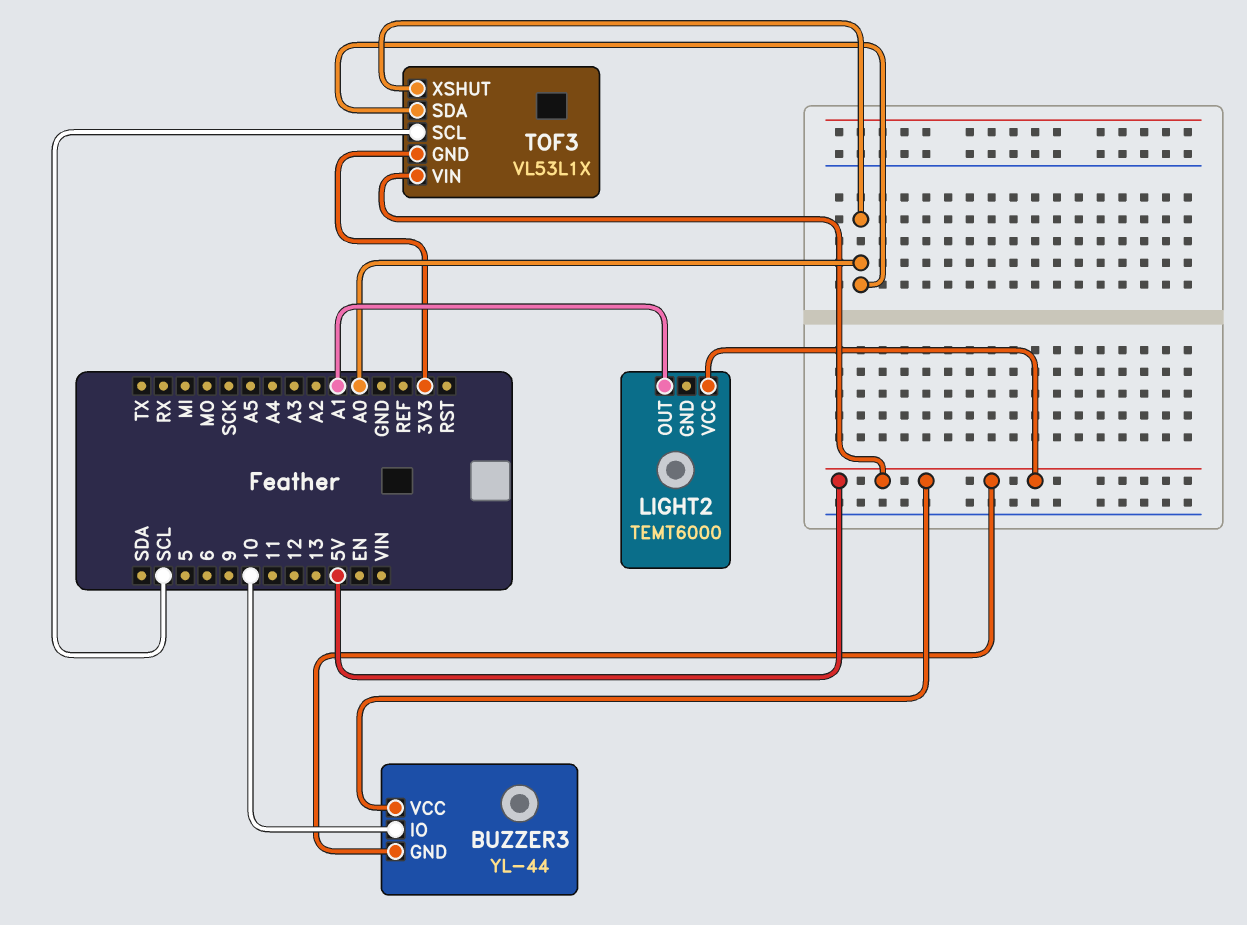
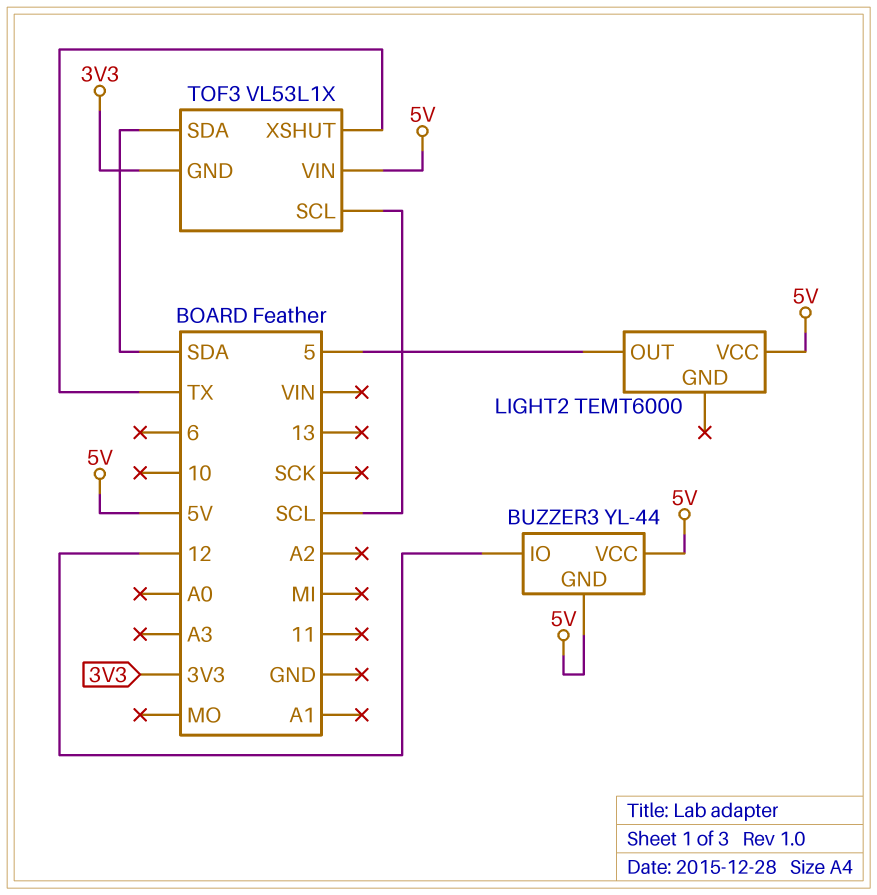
BUZZER3 pin IO: 10 -> 12
LIGHT2 pin OUT: A1 -> 5
TOF3 pin SDA: A0 -> SDA
TOF3 pin XSHUT: A0 -> TX

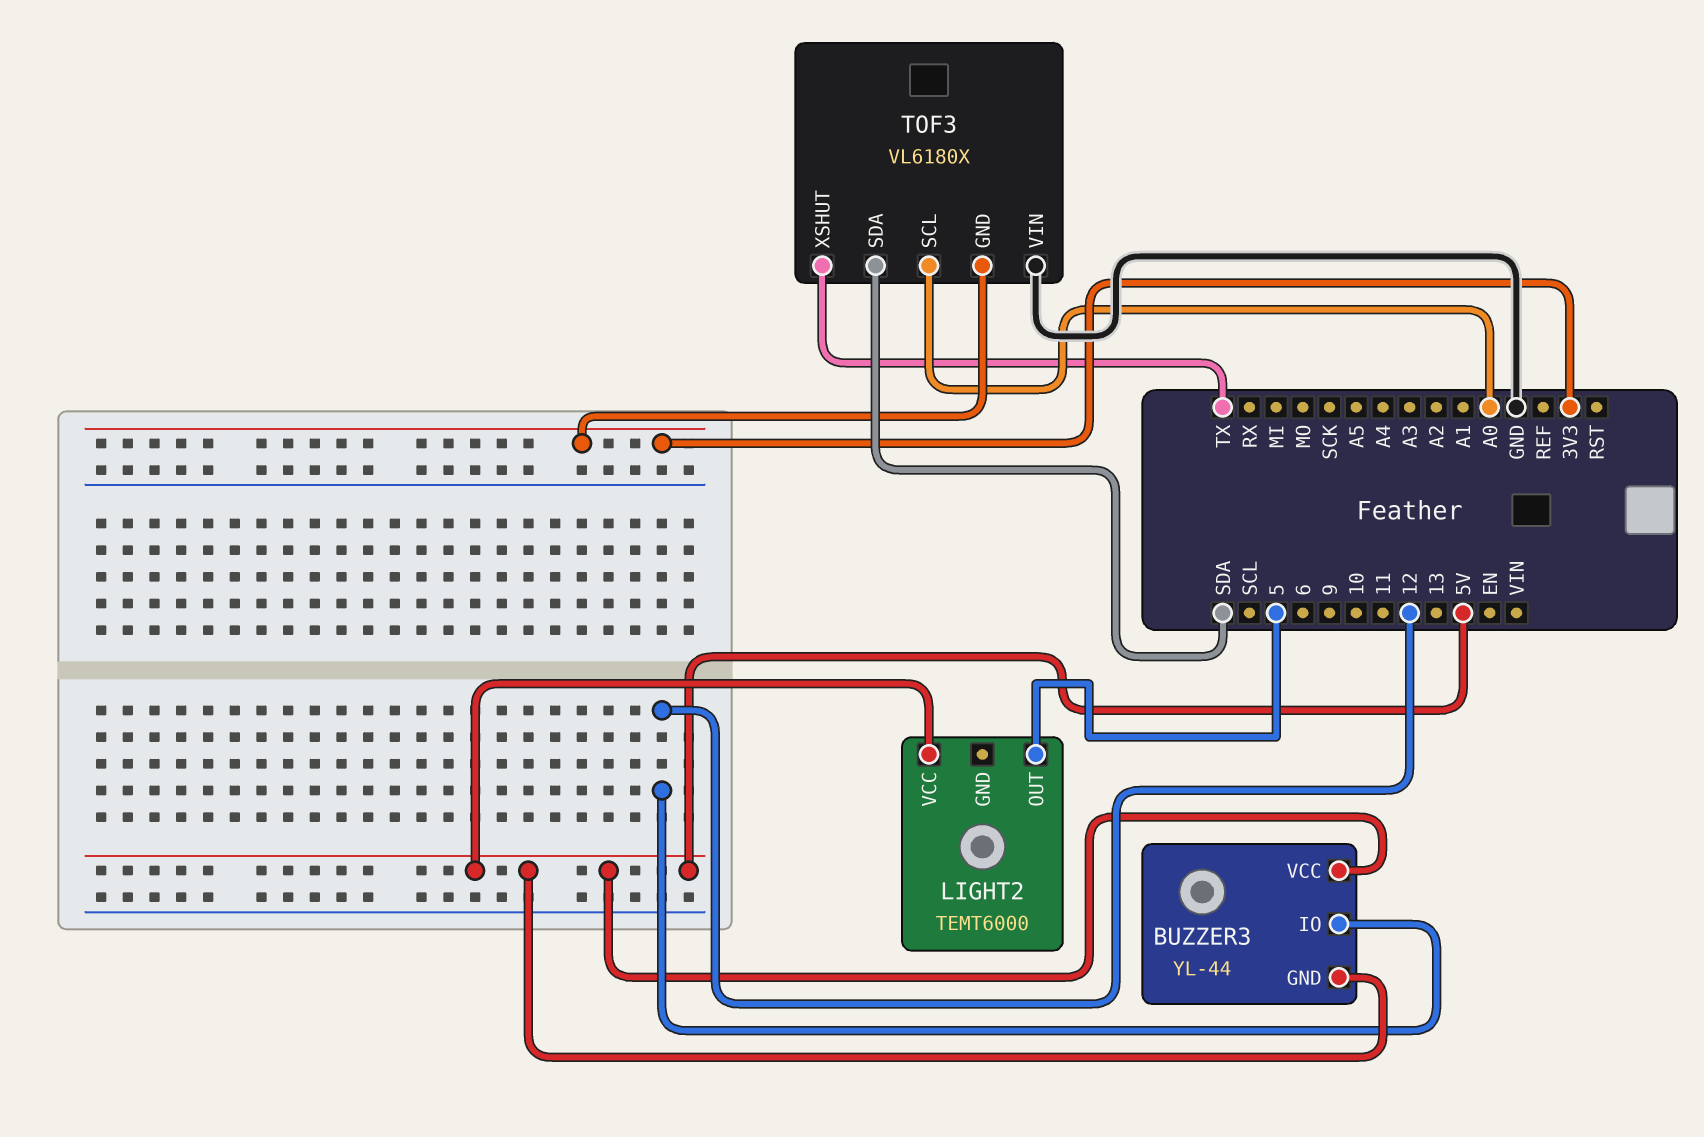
TOF3: VL53L1X -> VL6180X
TOF3 pin SCL: SCL -> A0
TOF3 pin VIN: 5V -> GND

